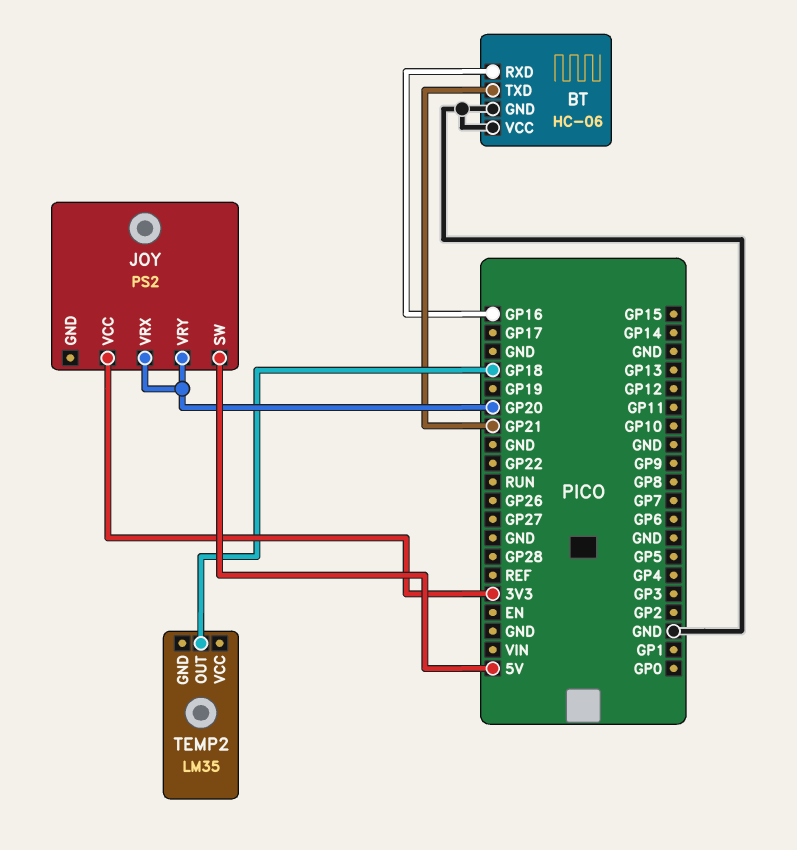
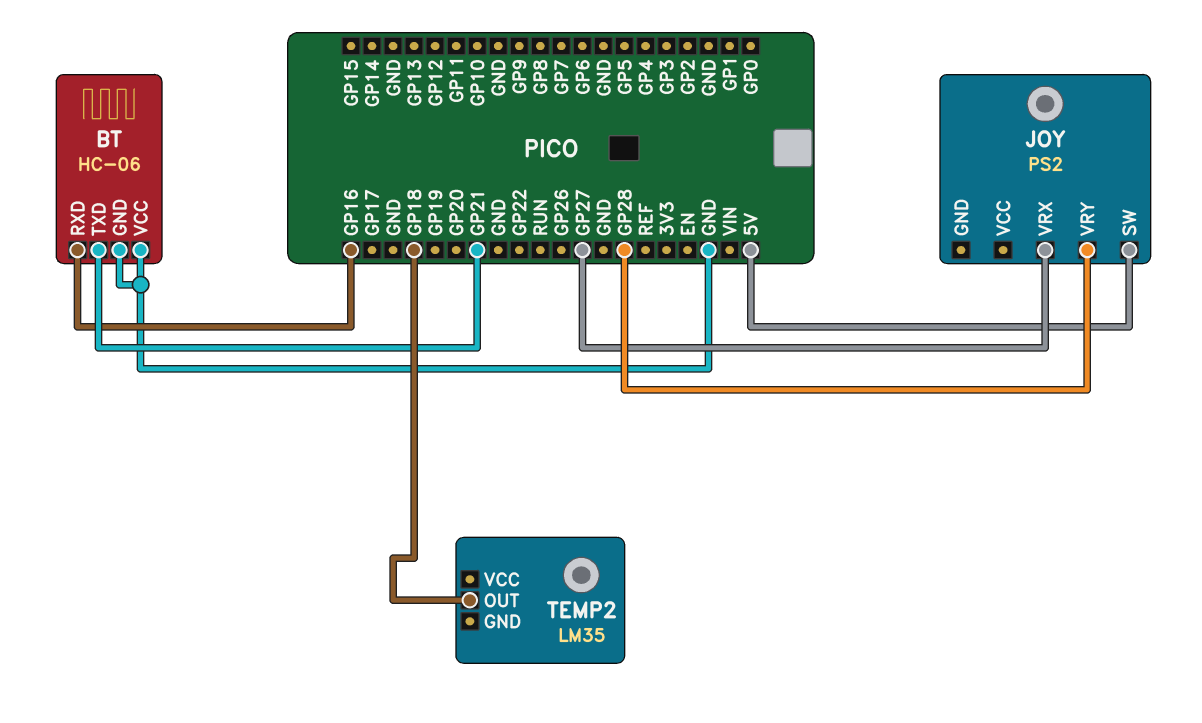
JOY pin VCC: 3V3 -> none
JOY pin VRX: GP20 -> GP27
JOY pin VRY: GP20 -> GP28

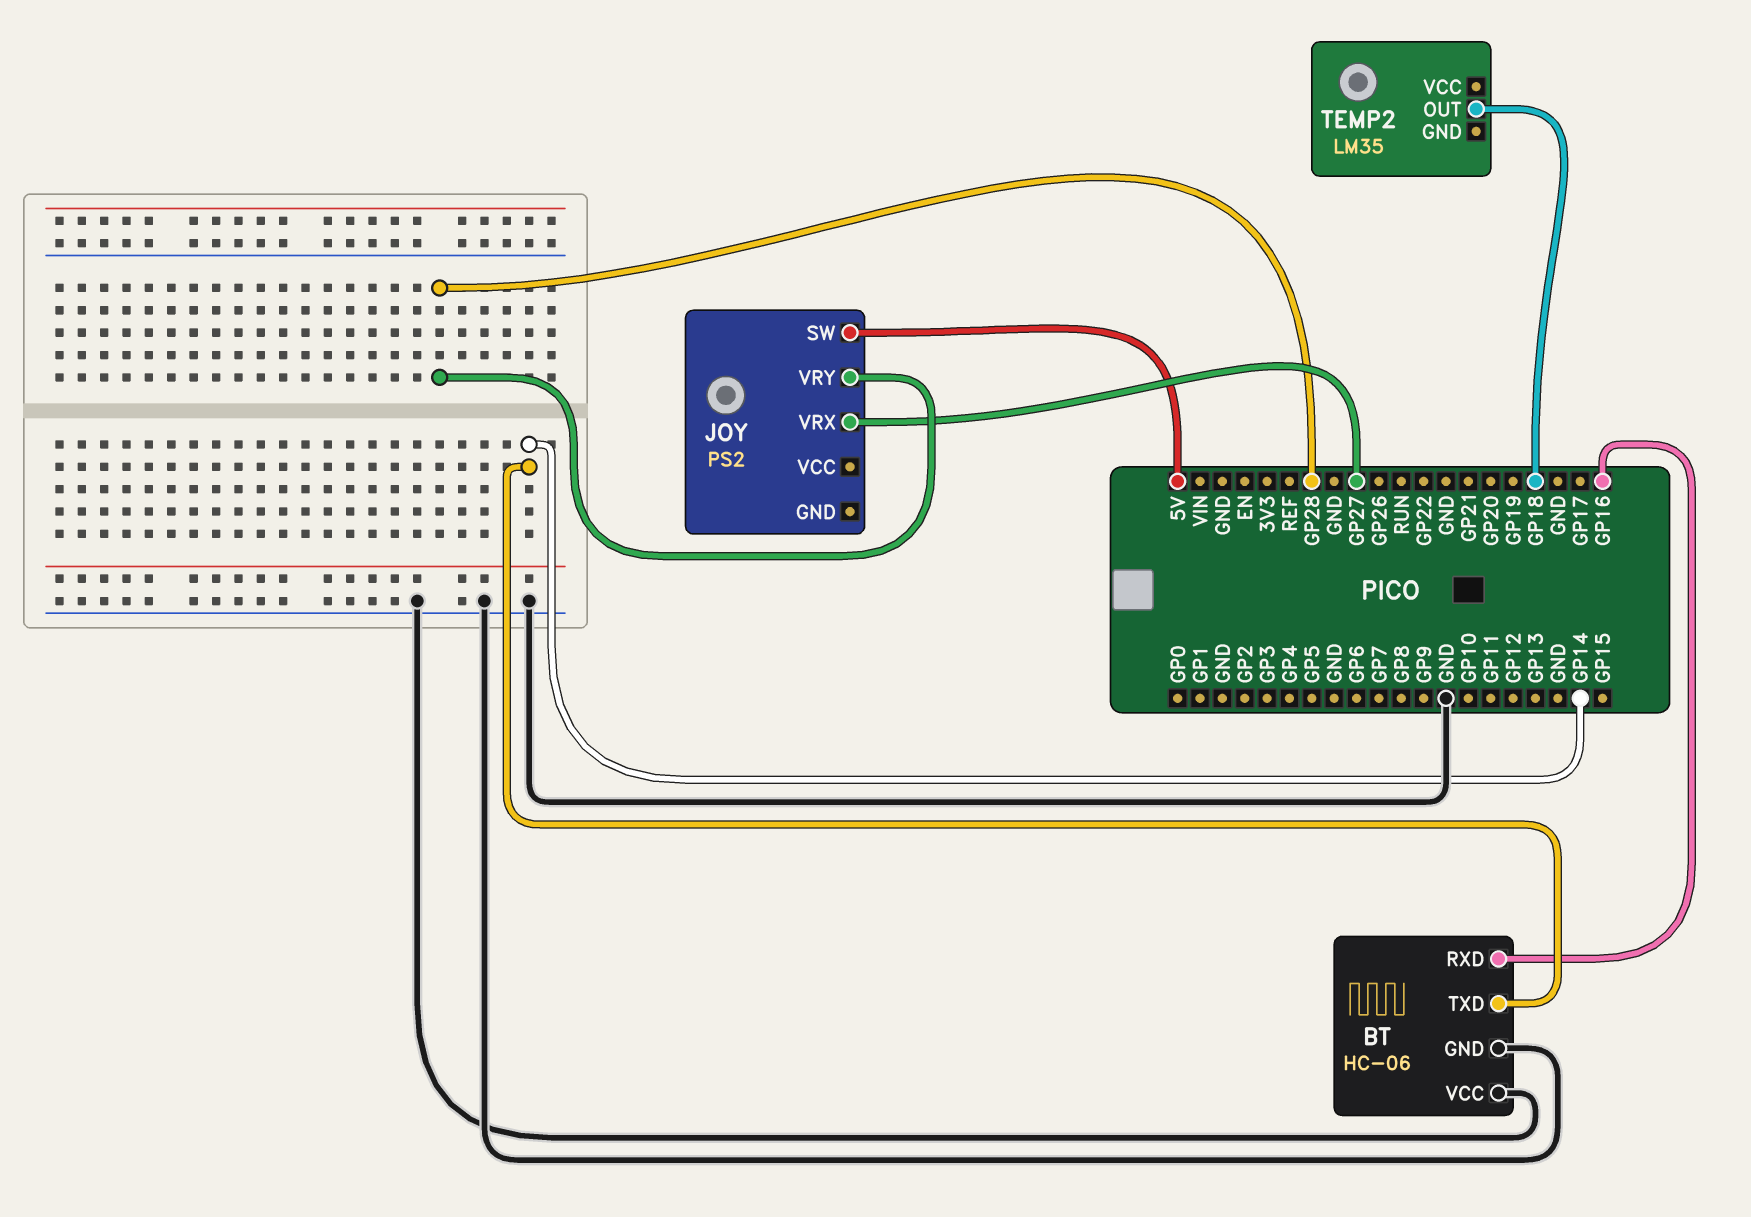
BT pin TXD: GP21 -> GP14

